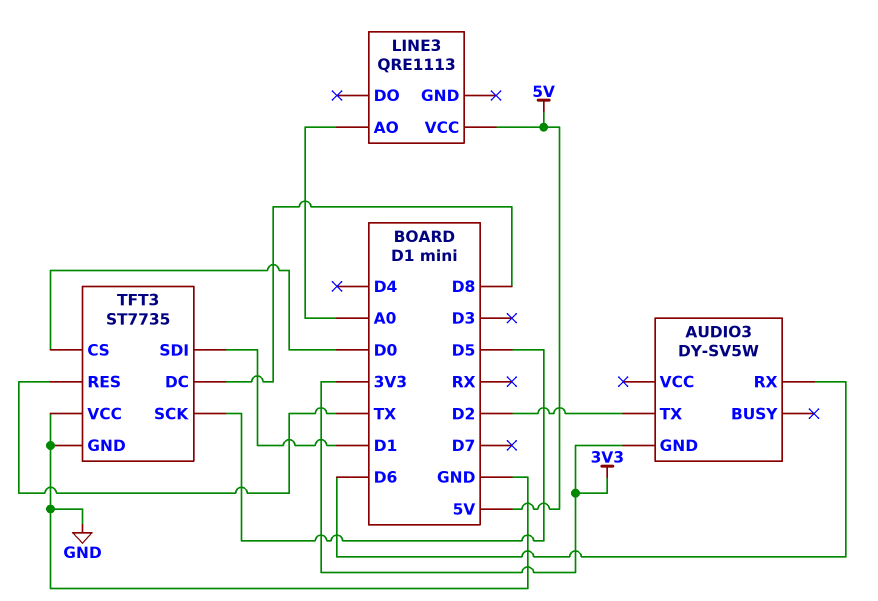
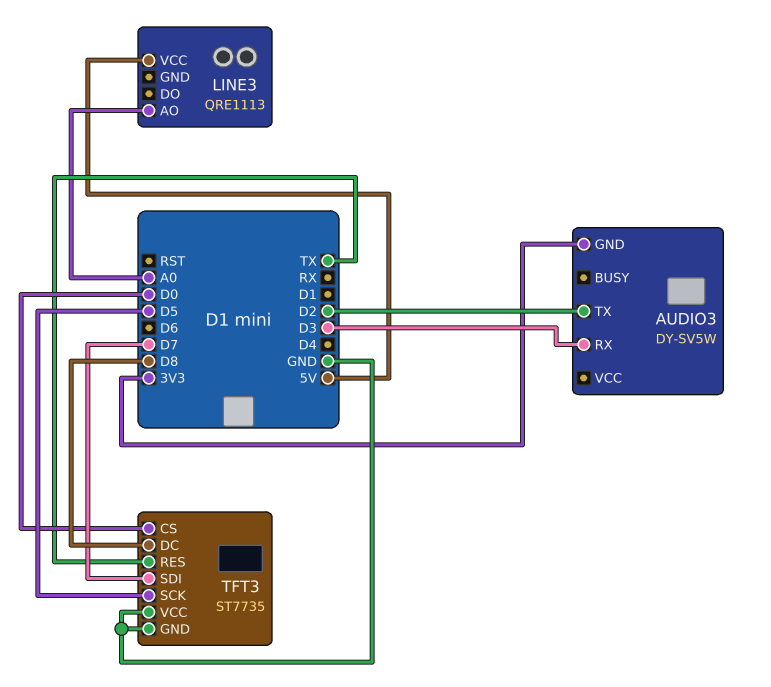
AUDIO3 pin RX: D6 -> D3
TFT3 pin SDI: D1 -> D7

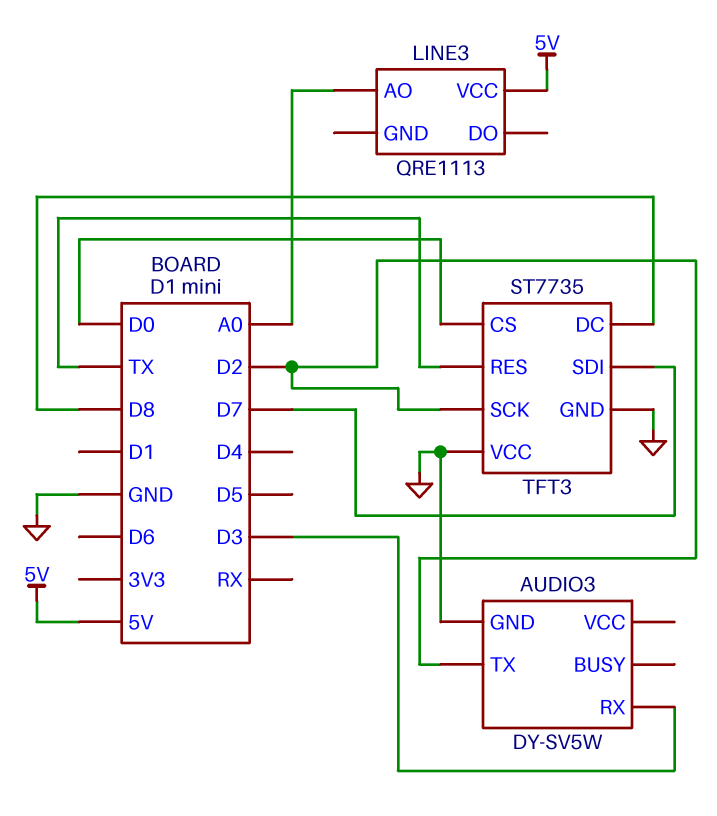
AUDIO3 pin GND: 3V3 -> GND
TFT3 pin SCK: D5 -> D2

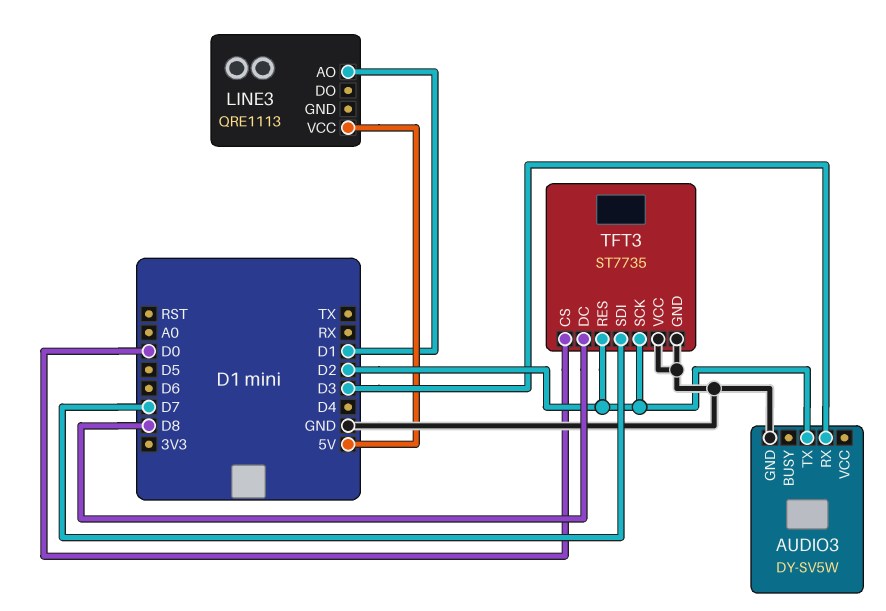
LINE3 pin AO: A0 -> D1
TFT3 pin RES: TX -> D2

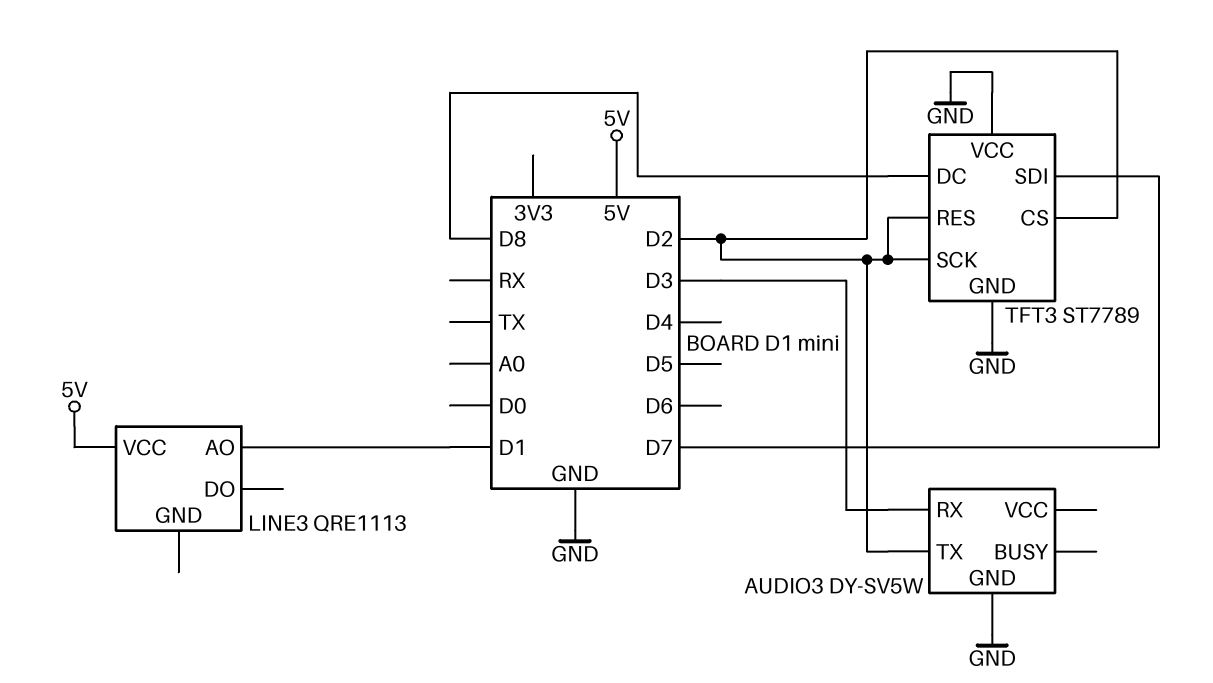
TFT3: ST7735 -> ST7789
TFT3 pin CS: D0 -> D2

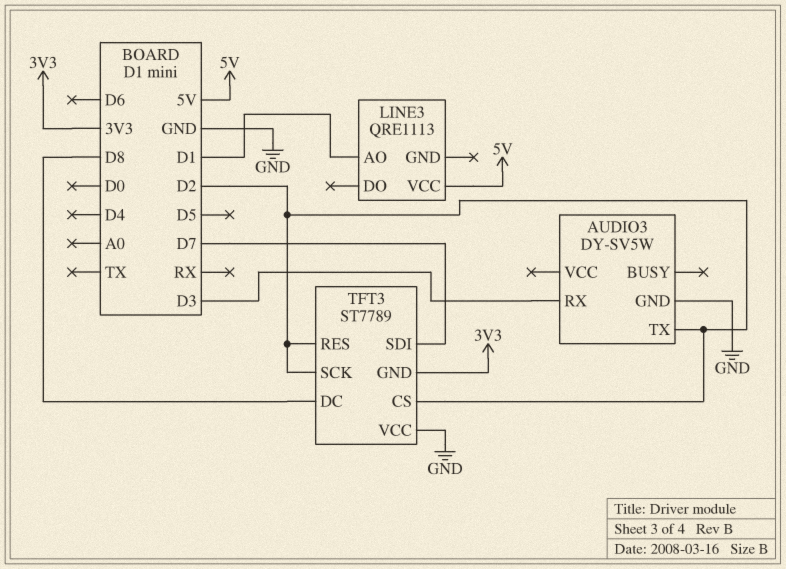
TFT3 pin GND: GND -> 3V3

